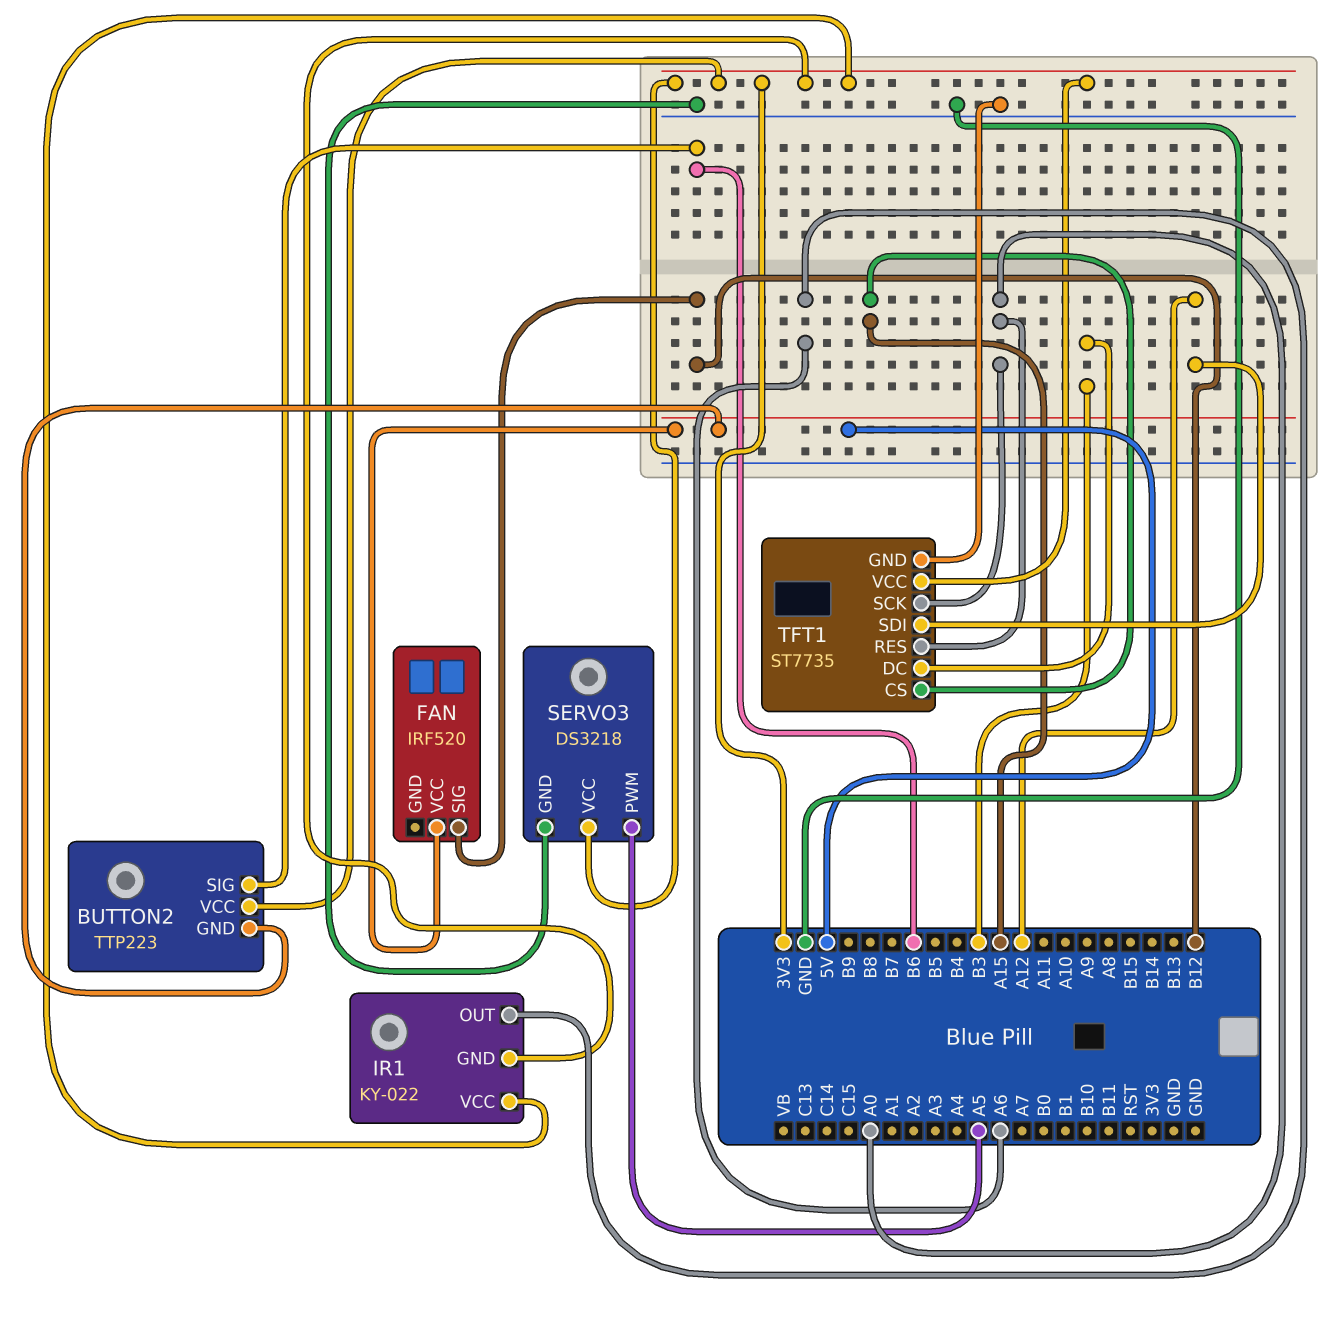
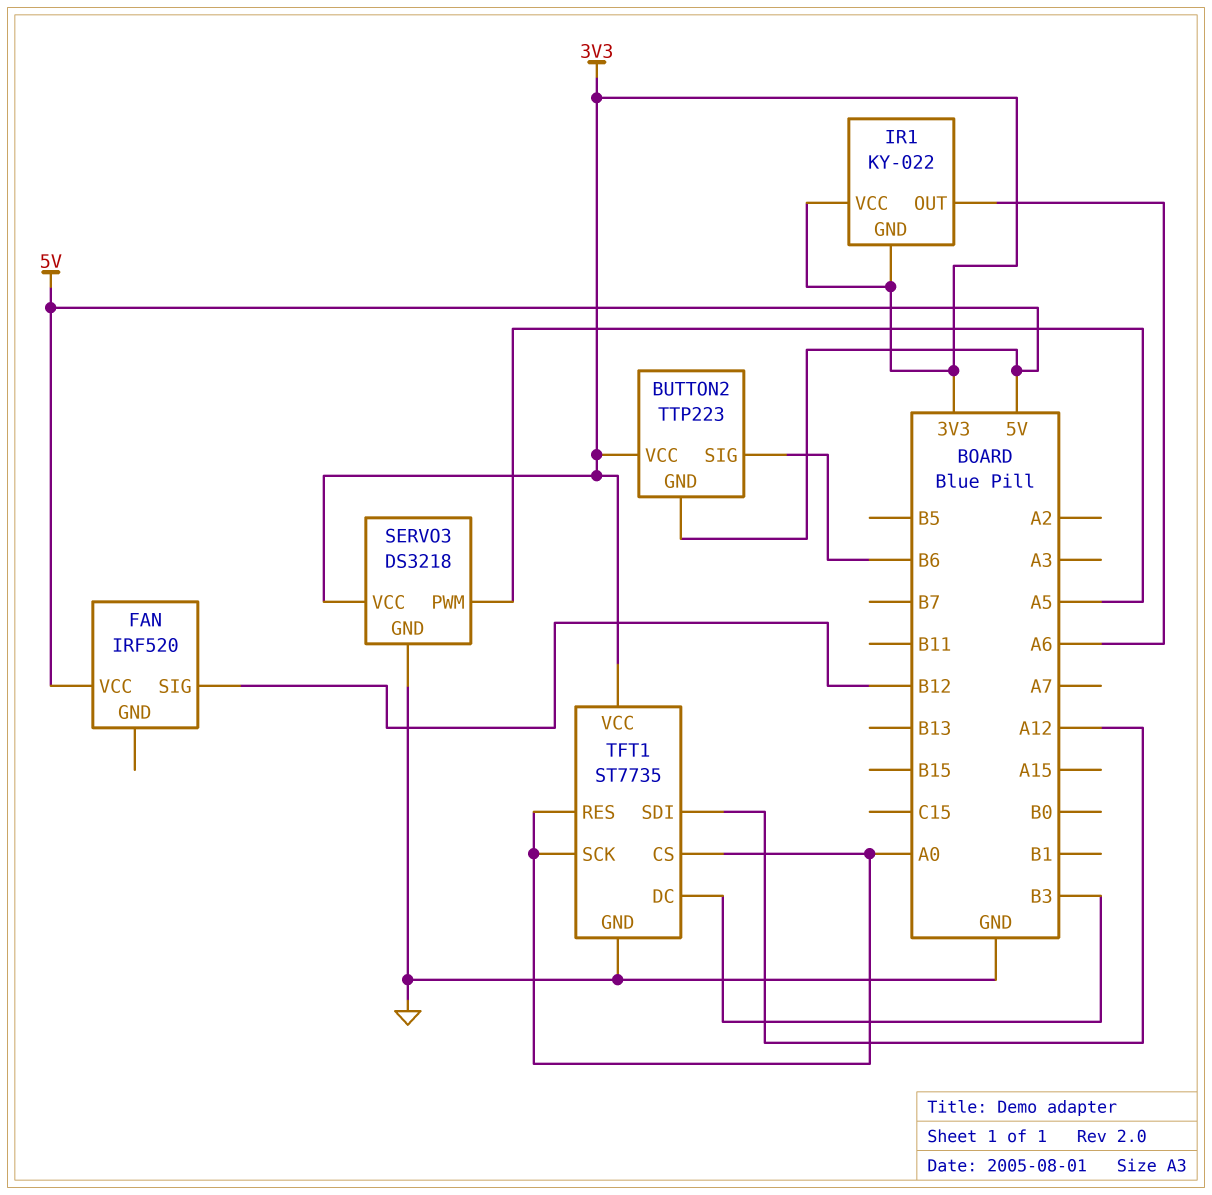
TFT1 pin CS: A15 -> A0

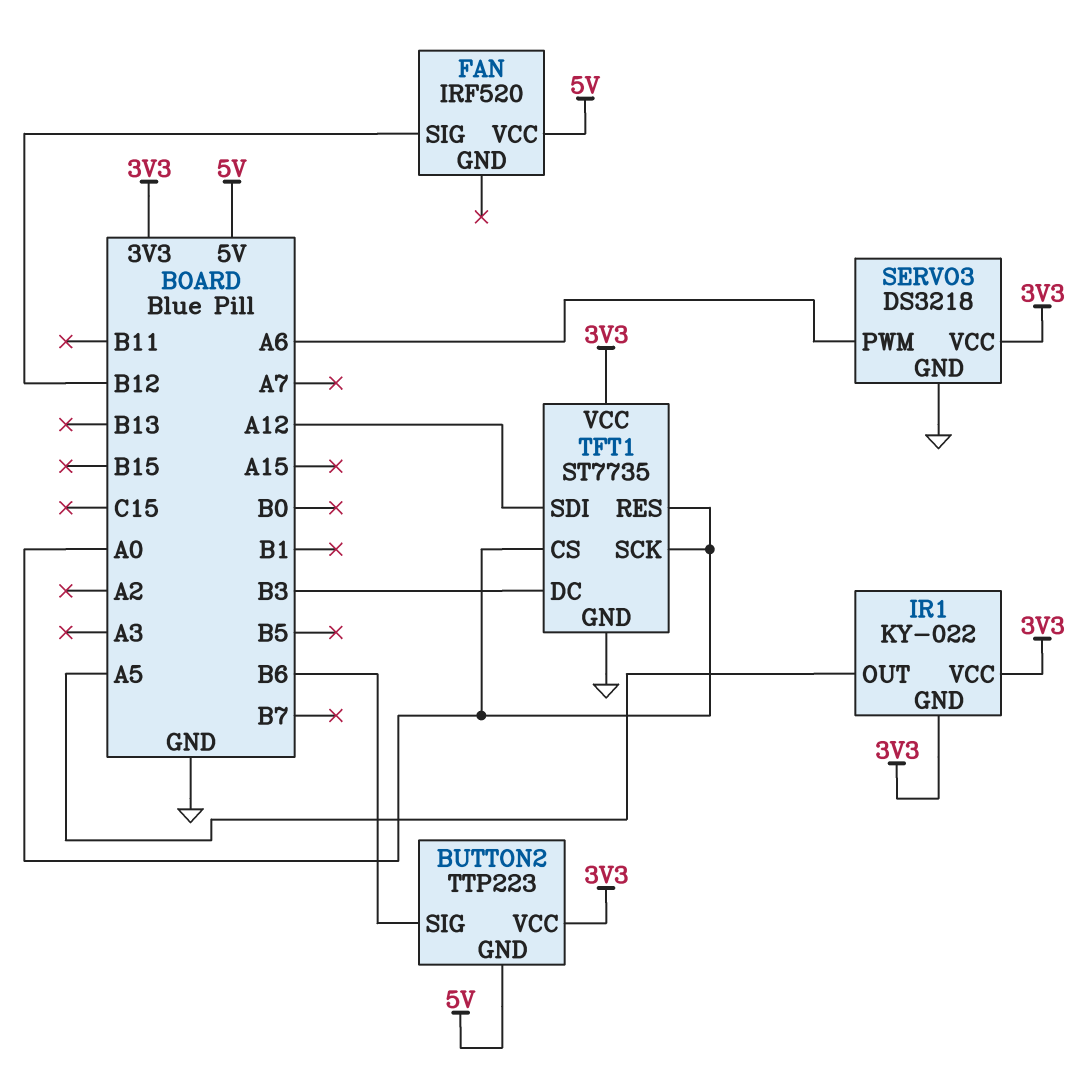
IR1 pin OUT: A6 -> A5
SERVO3 pin PWM: A5 -> A6

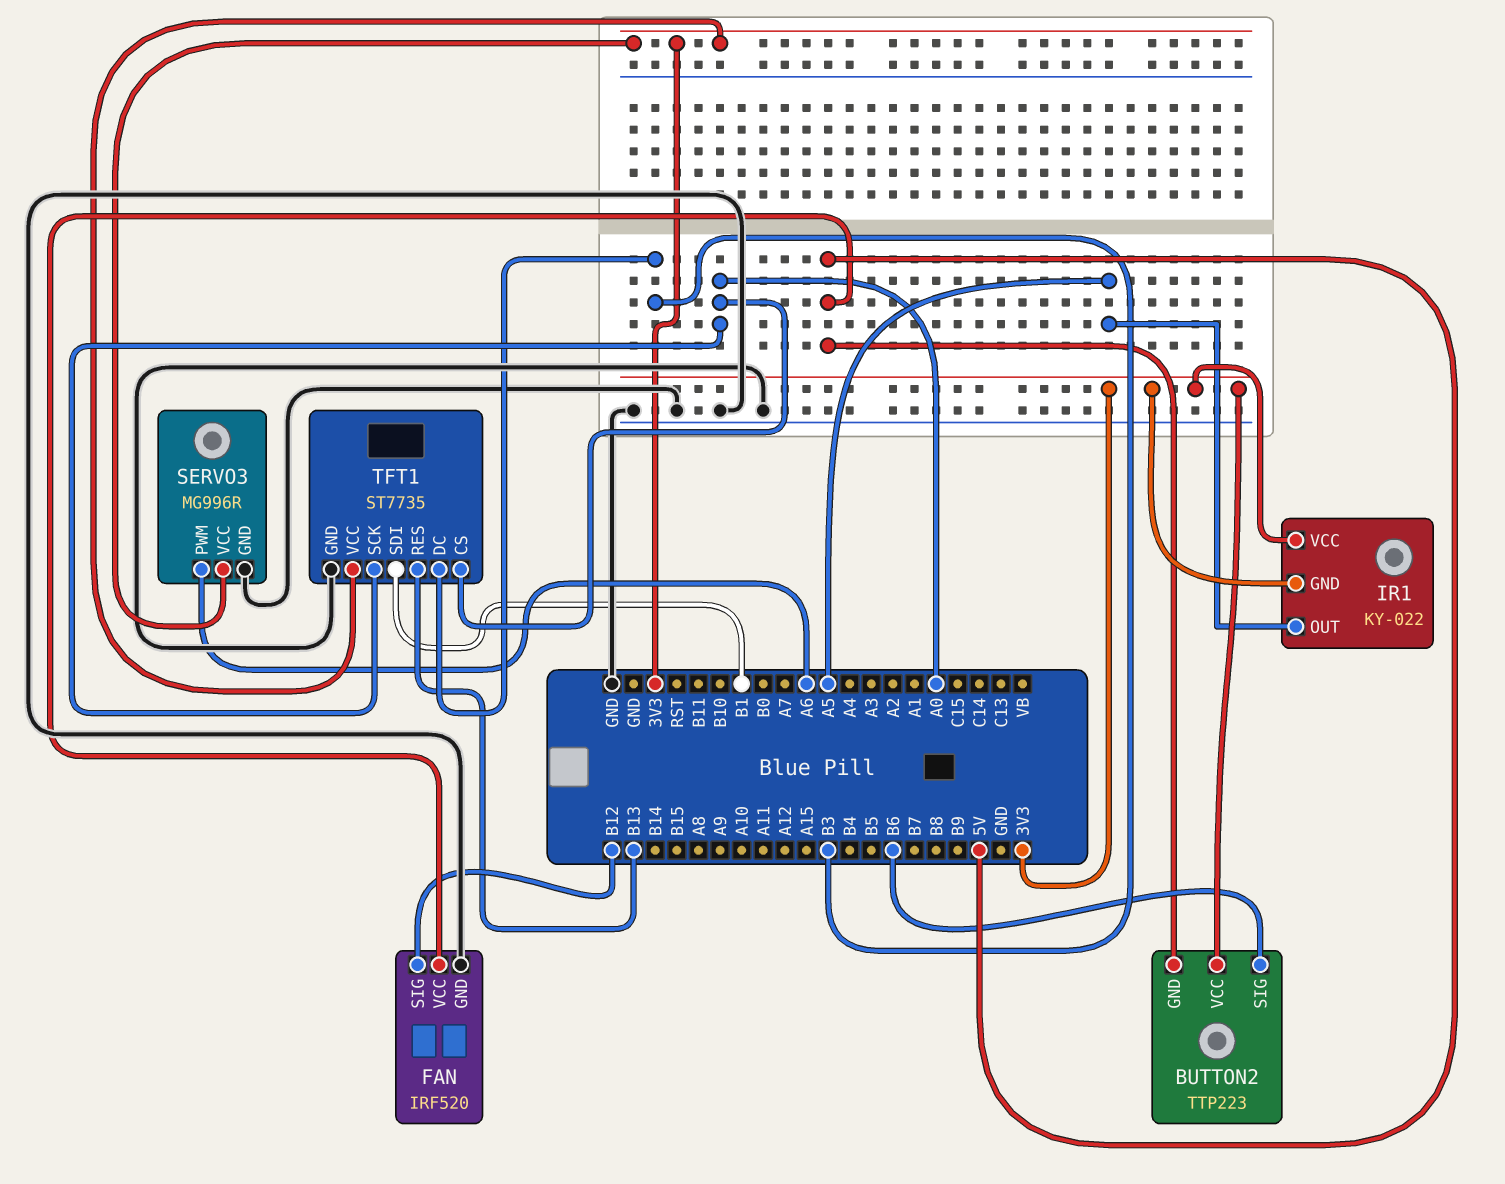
FAN pin GND: none -> GND
SERVO3: DS3218 -> MG996R
TFT1 pin RES: A0 -> B13
TFT1 pin SDI: A12 -> B1

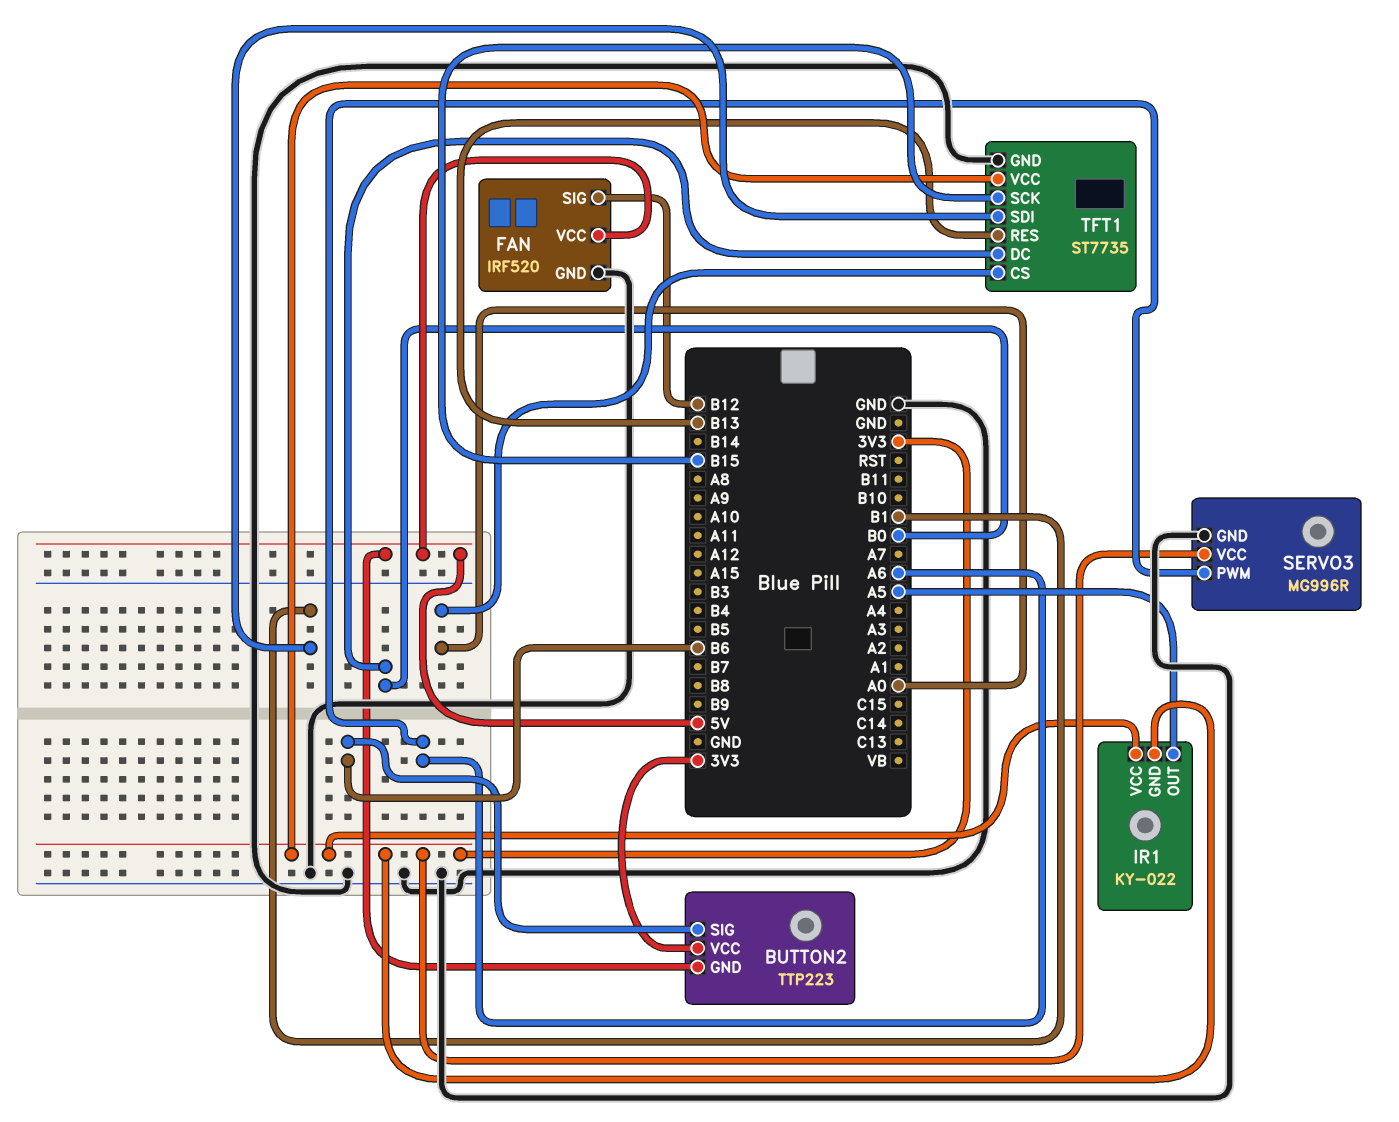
TFT1 pin DC: B3 -> B0
TFT1 pin SCK: A0 -> B15

